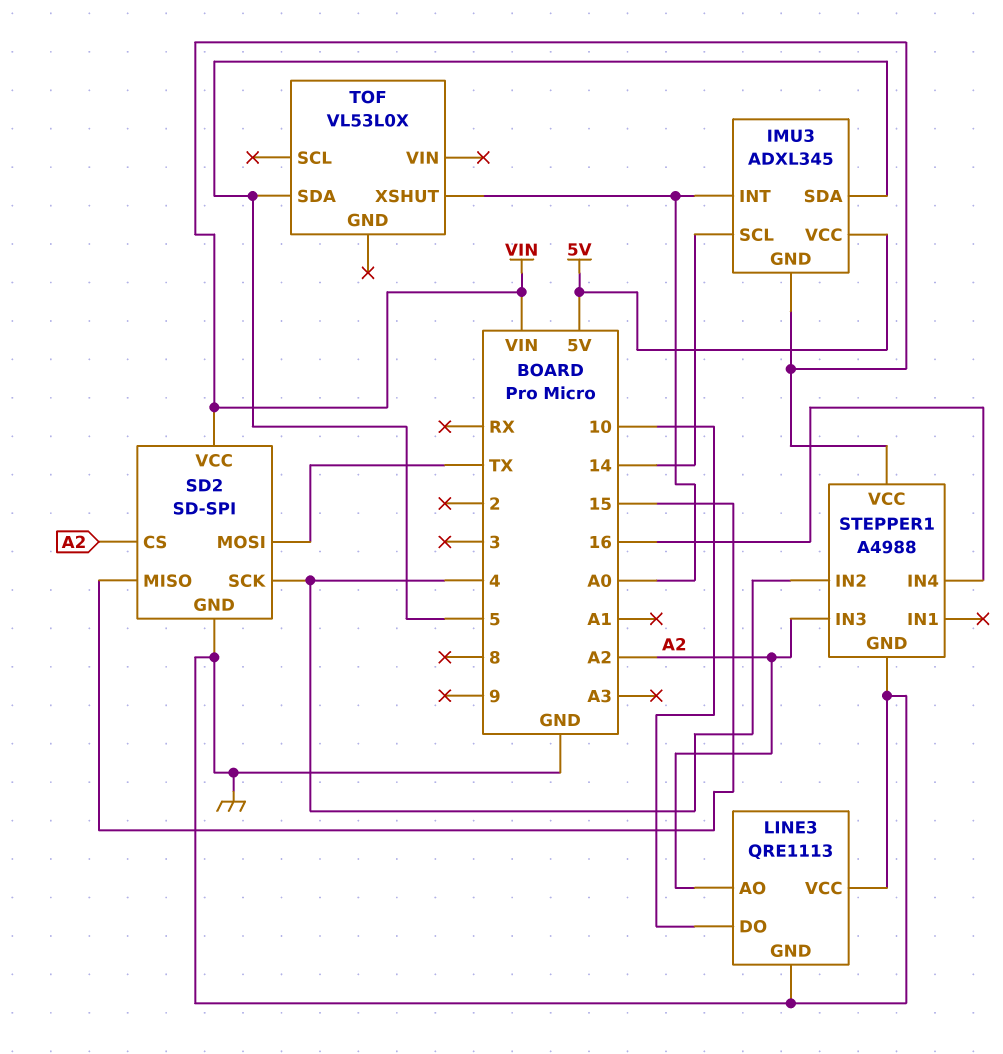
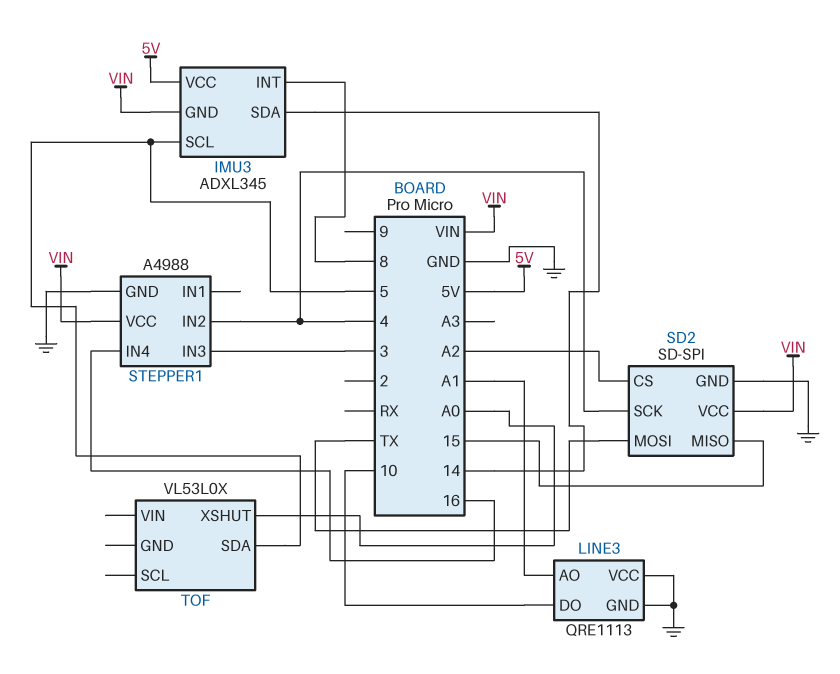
IMU3 pin INT: A0 -> 8
IMU3 pin SCL: 14 -> 5
IMU3 pin SDA: 5 -> 14
LINE3 pin AO: A2 -> A1
STEPPER1 pin IN3: A2 -> 3

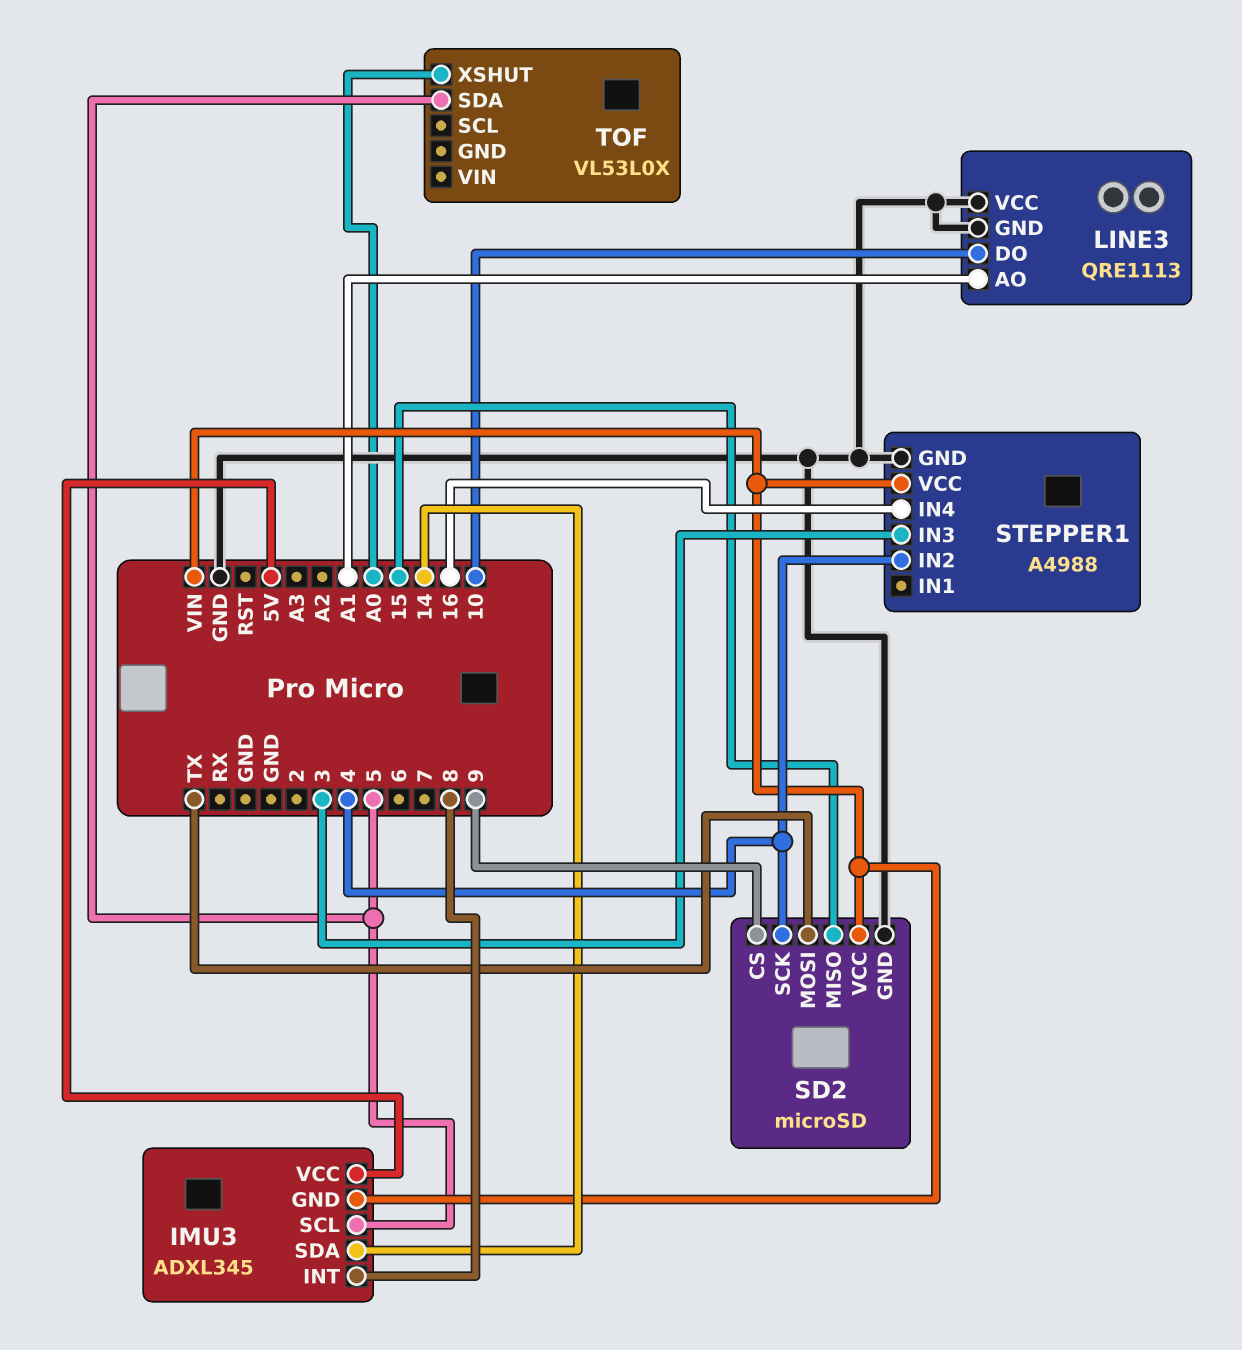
SD2: SD-SPI -> microSD
SD2 pin CS: A2 -> 9

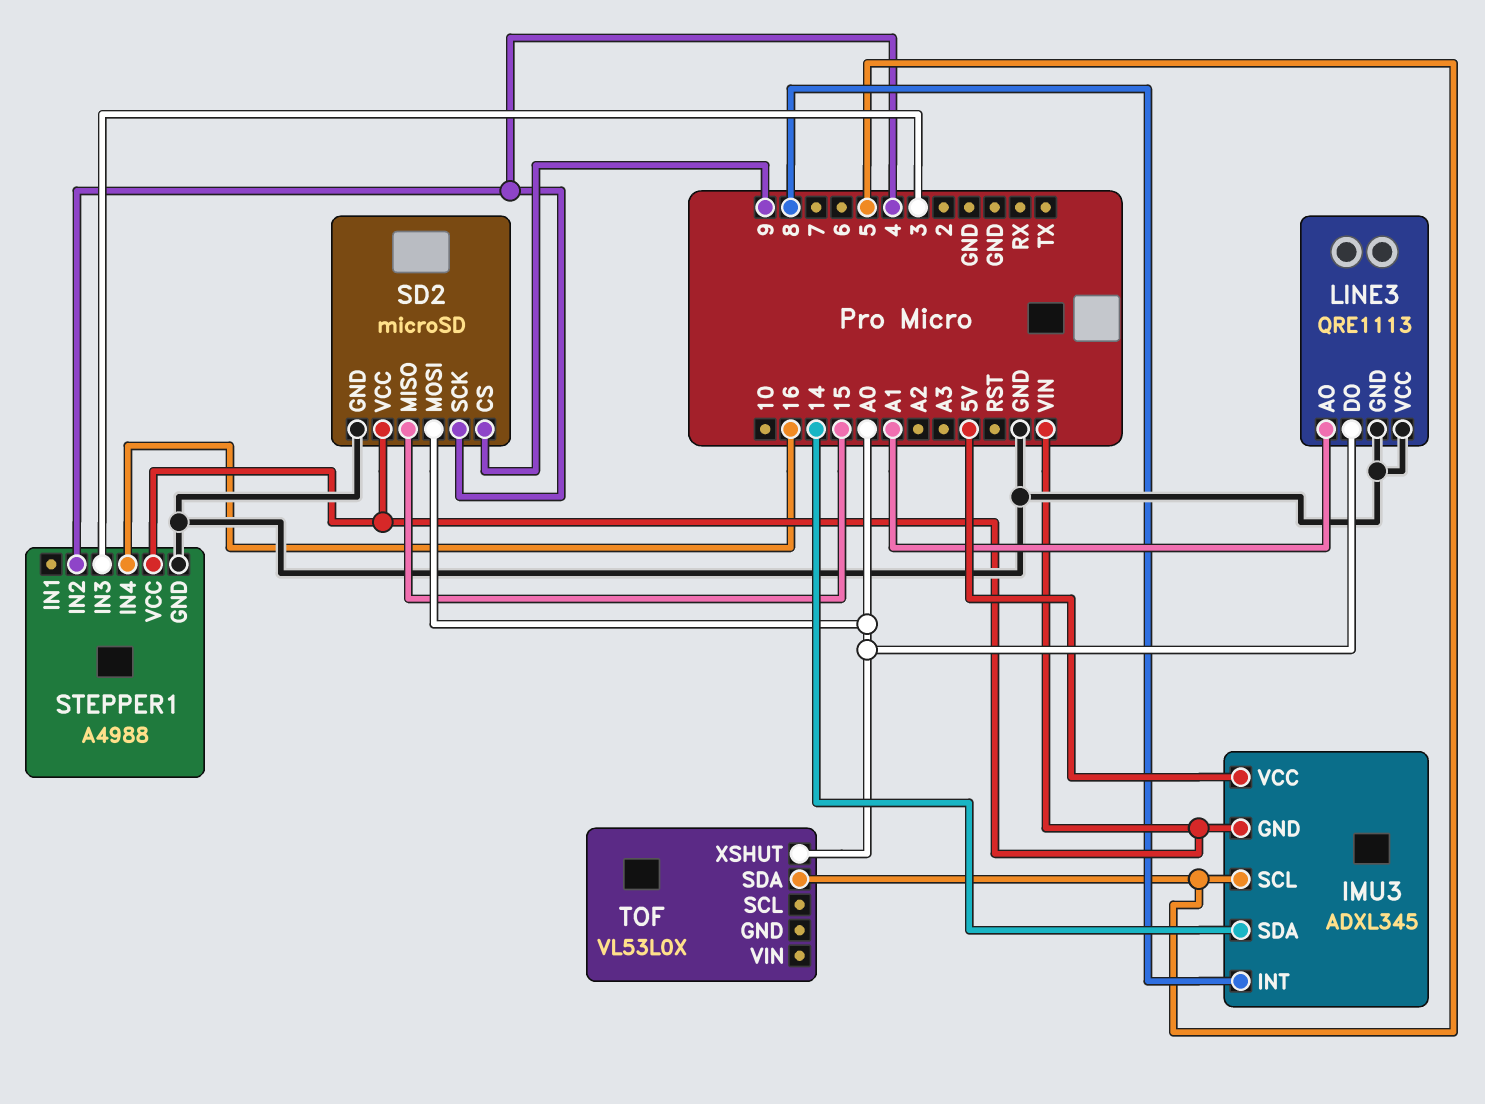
LINE3 pin DO: 10 -> A0
SD2 pin MOSI: TX -> A0

